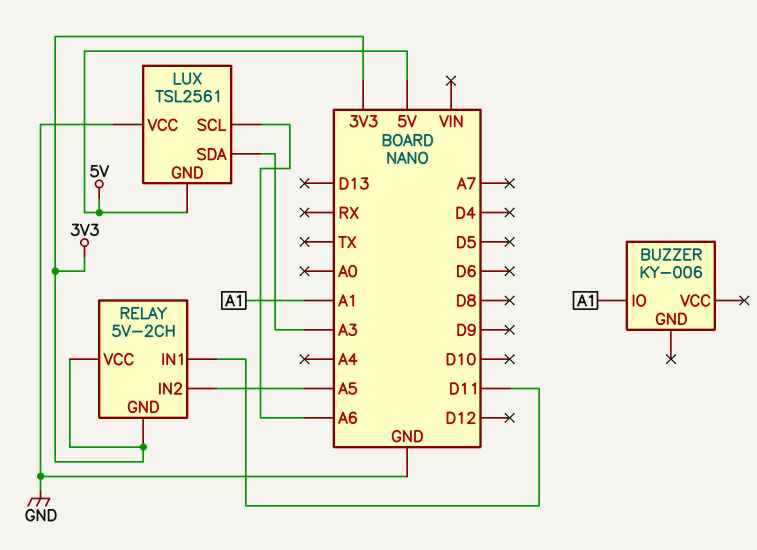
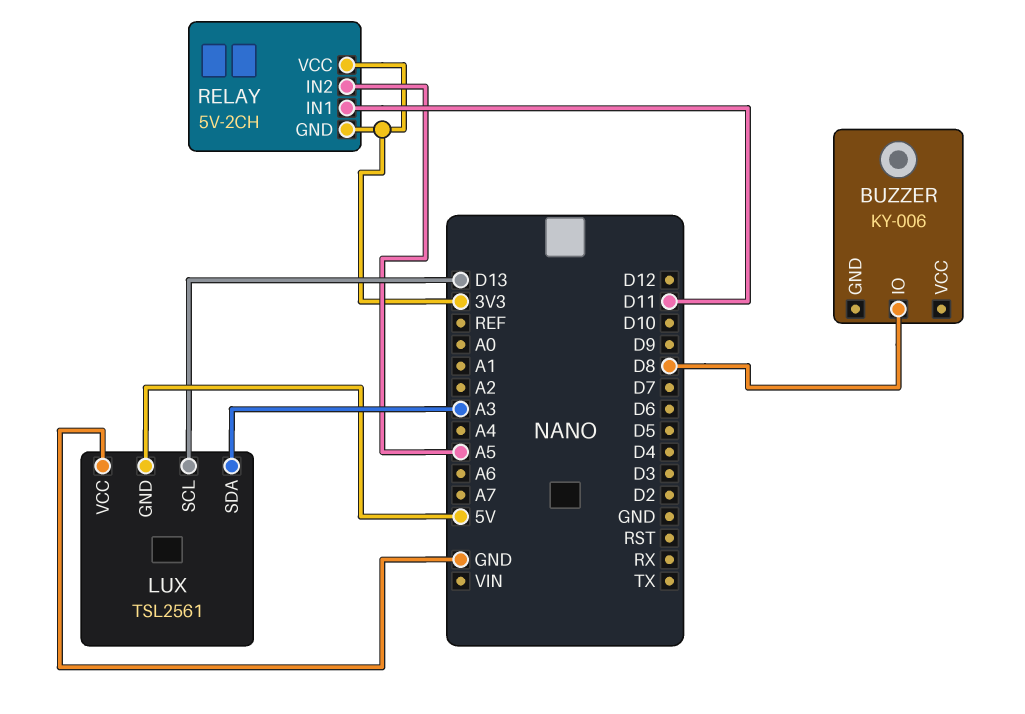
BUZZER pin IO: A1 -> D8
LUX pin SCL: A6 -> D13

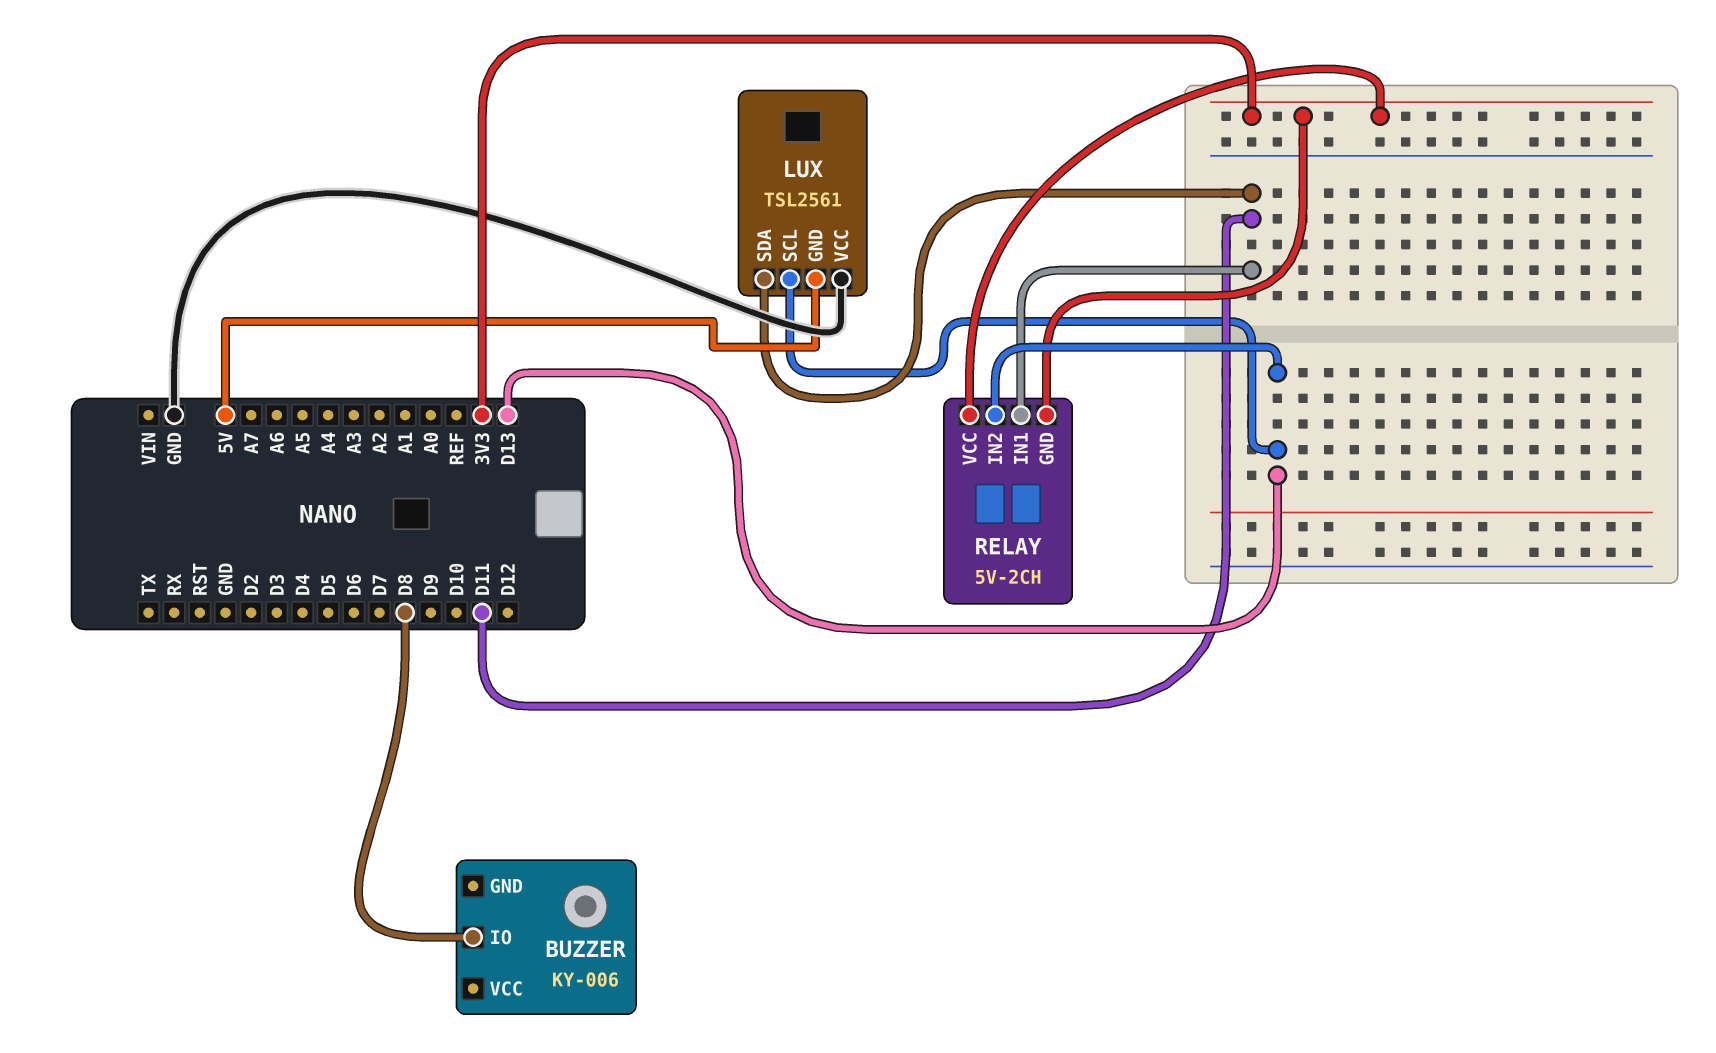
LUX pin SDA: A3 -> D11
RELAY pin IN2: A5 -> D13

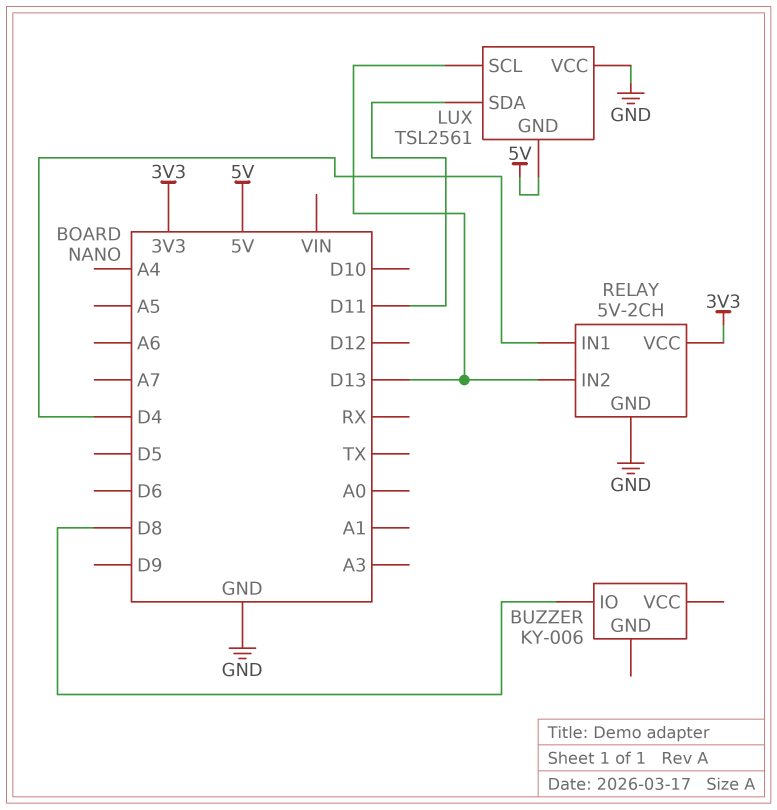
RELAY pin GND: 3V3 -> GND
RELAY pin IN1: D11 -> D4

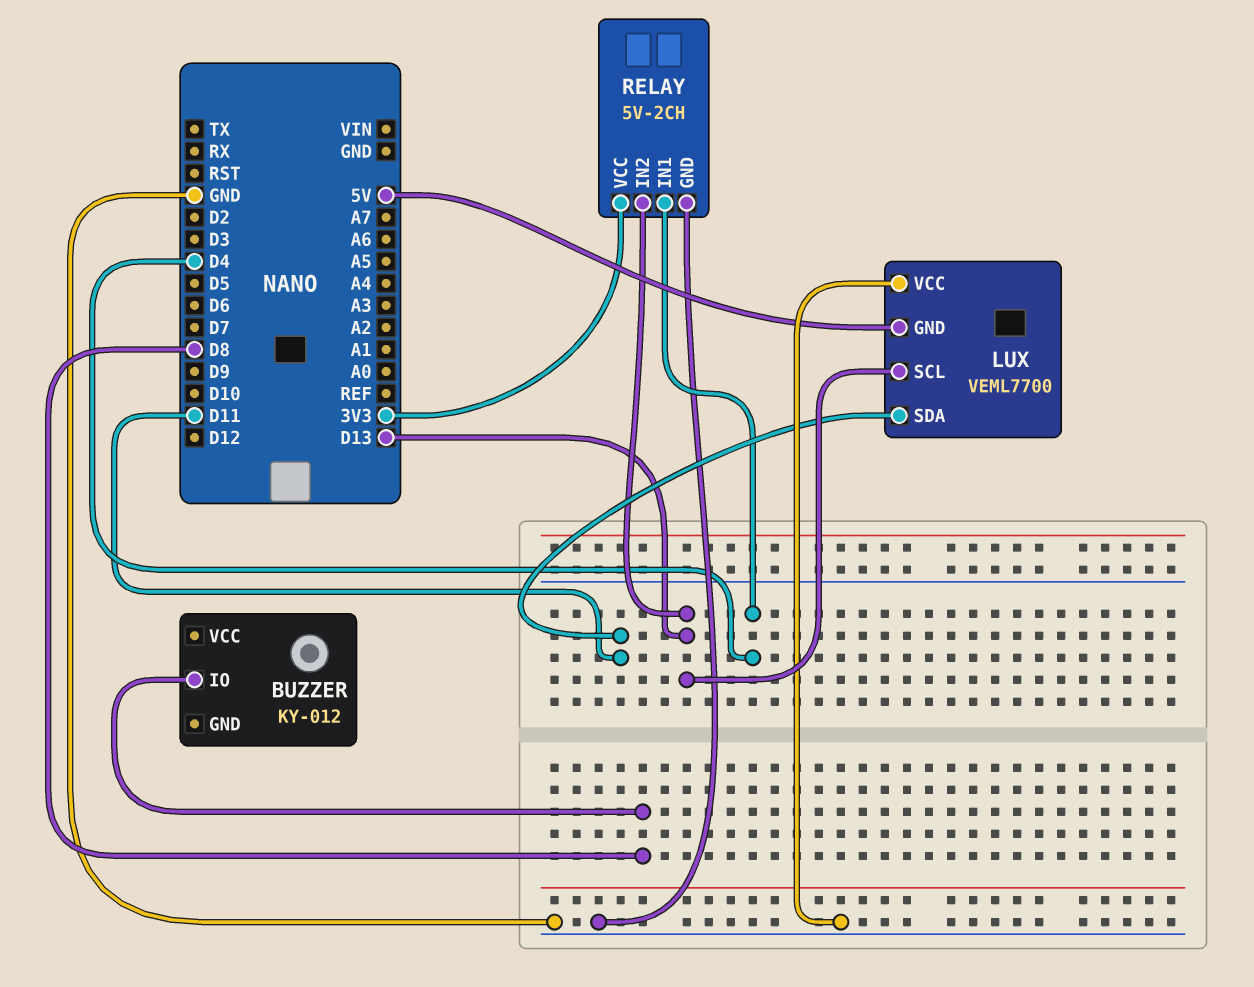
BUZZER: KY-006 -> KY-012
LUX: TSL2561 -> VEML7700

